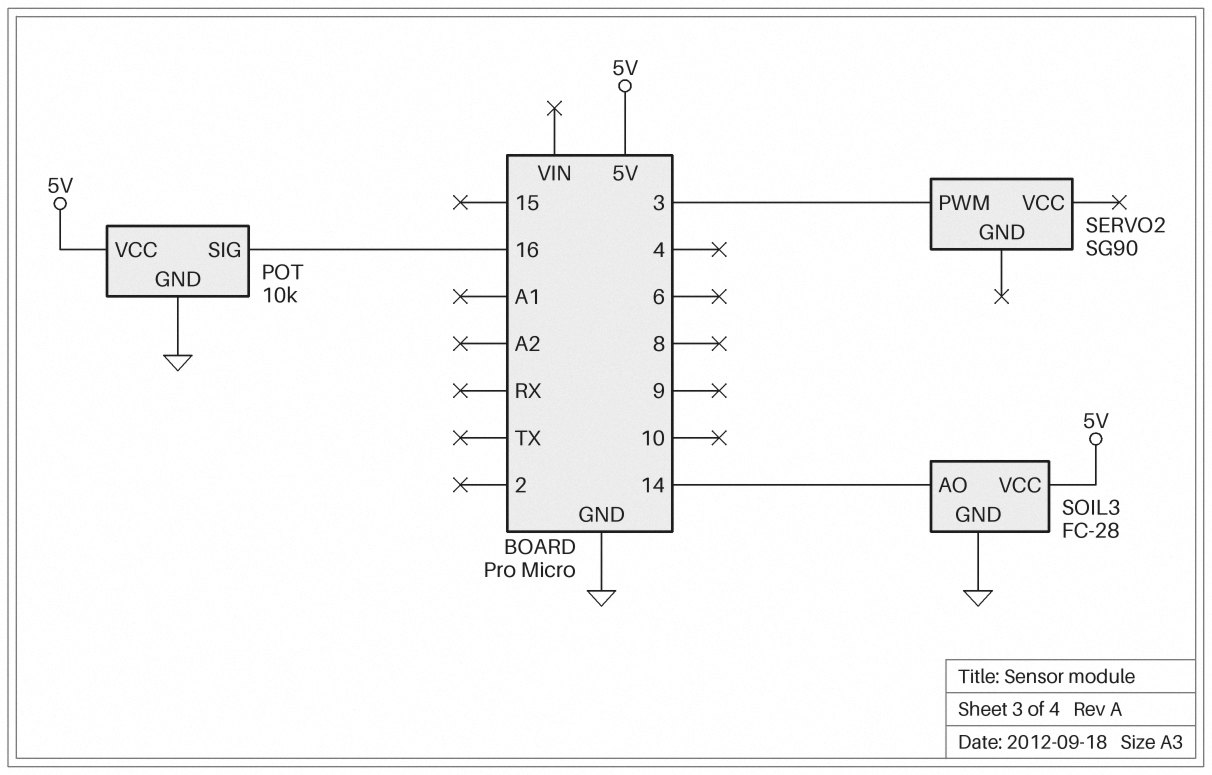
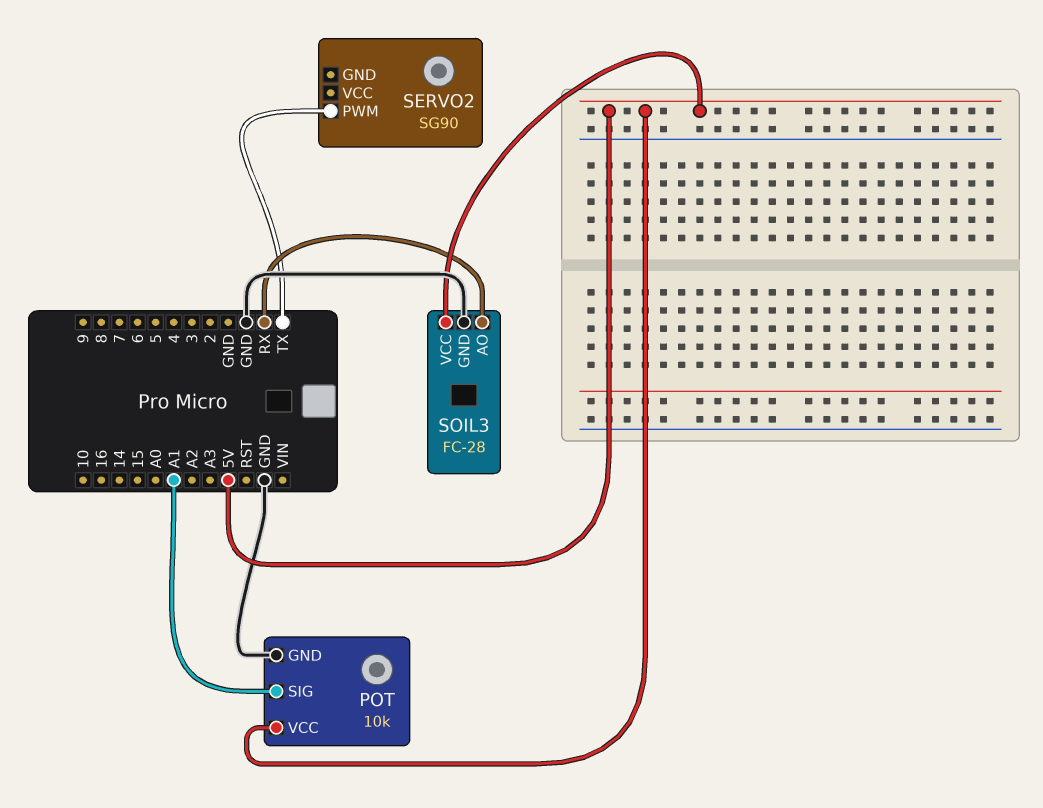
POT pin SIG: 16 -> A1
SERVO2 pin PWM: 3 -> TX
SOIL3 pin AO: 14 -> RX

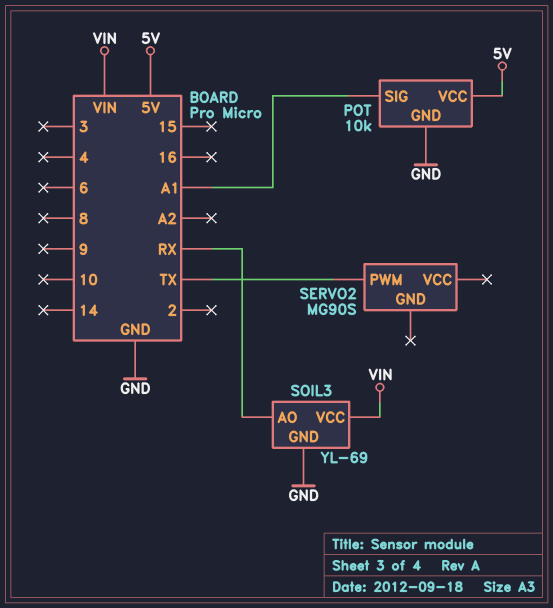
SERVO2: SG90 -> MG90S
SOIL3: FC-28 -> YL-69
SOIL3 pin VCC: 5V -> VIN

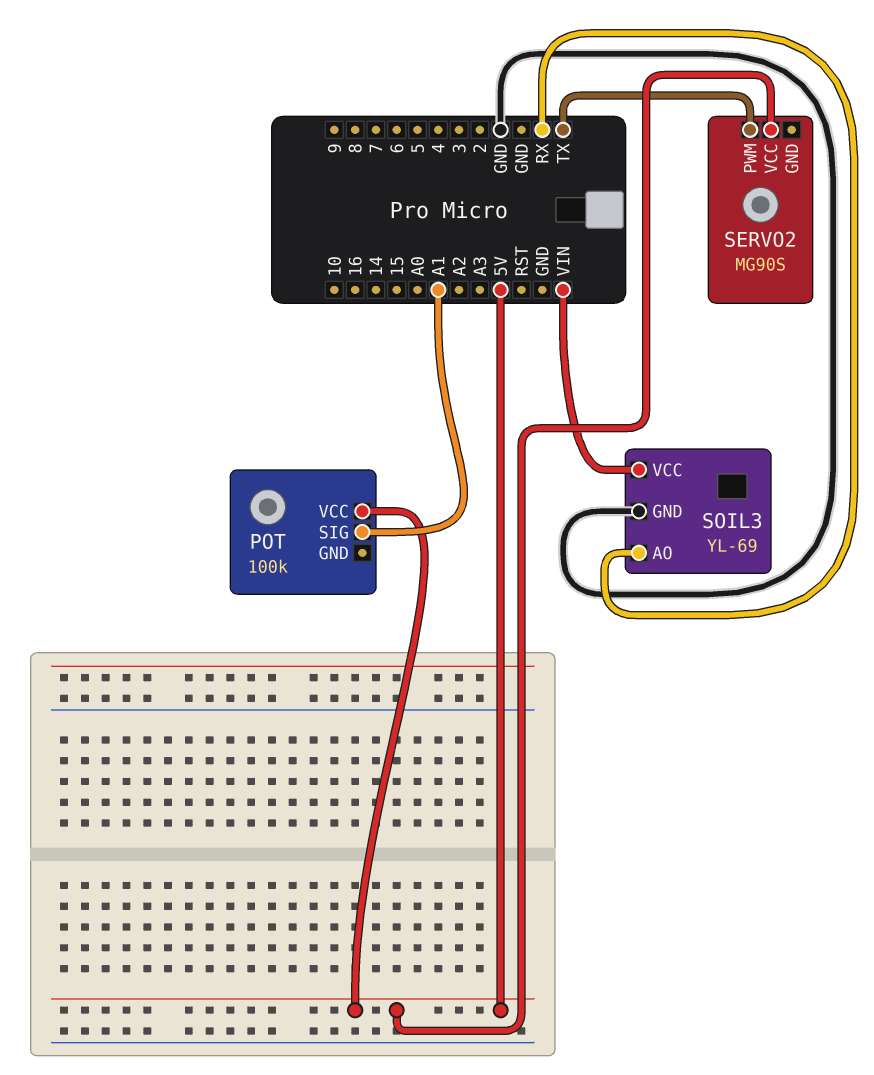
POT: 10k -> 100k
POT pin GND: GND -> none
SERVO2 pin VCC: none -> 5V

